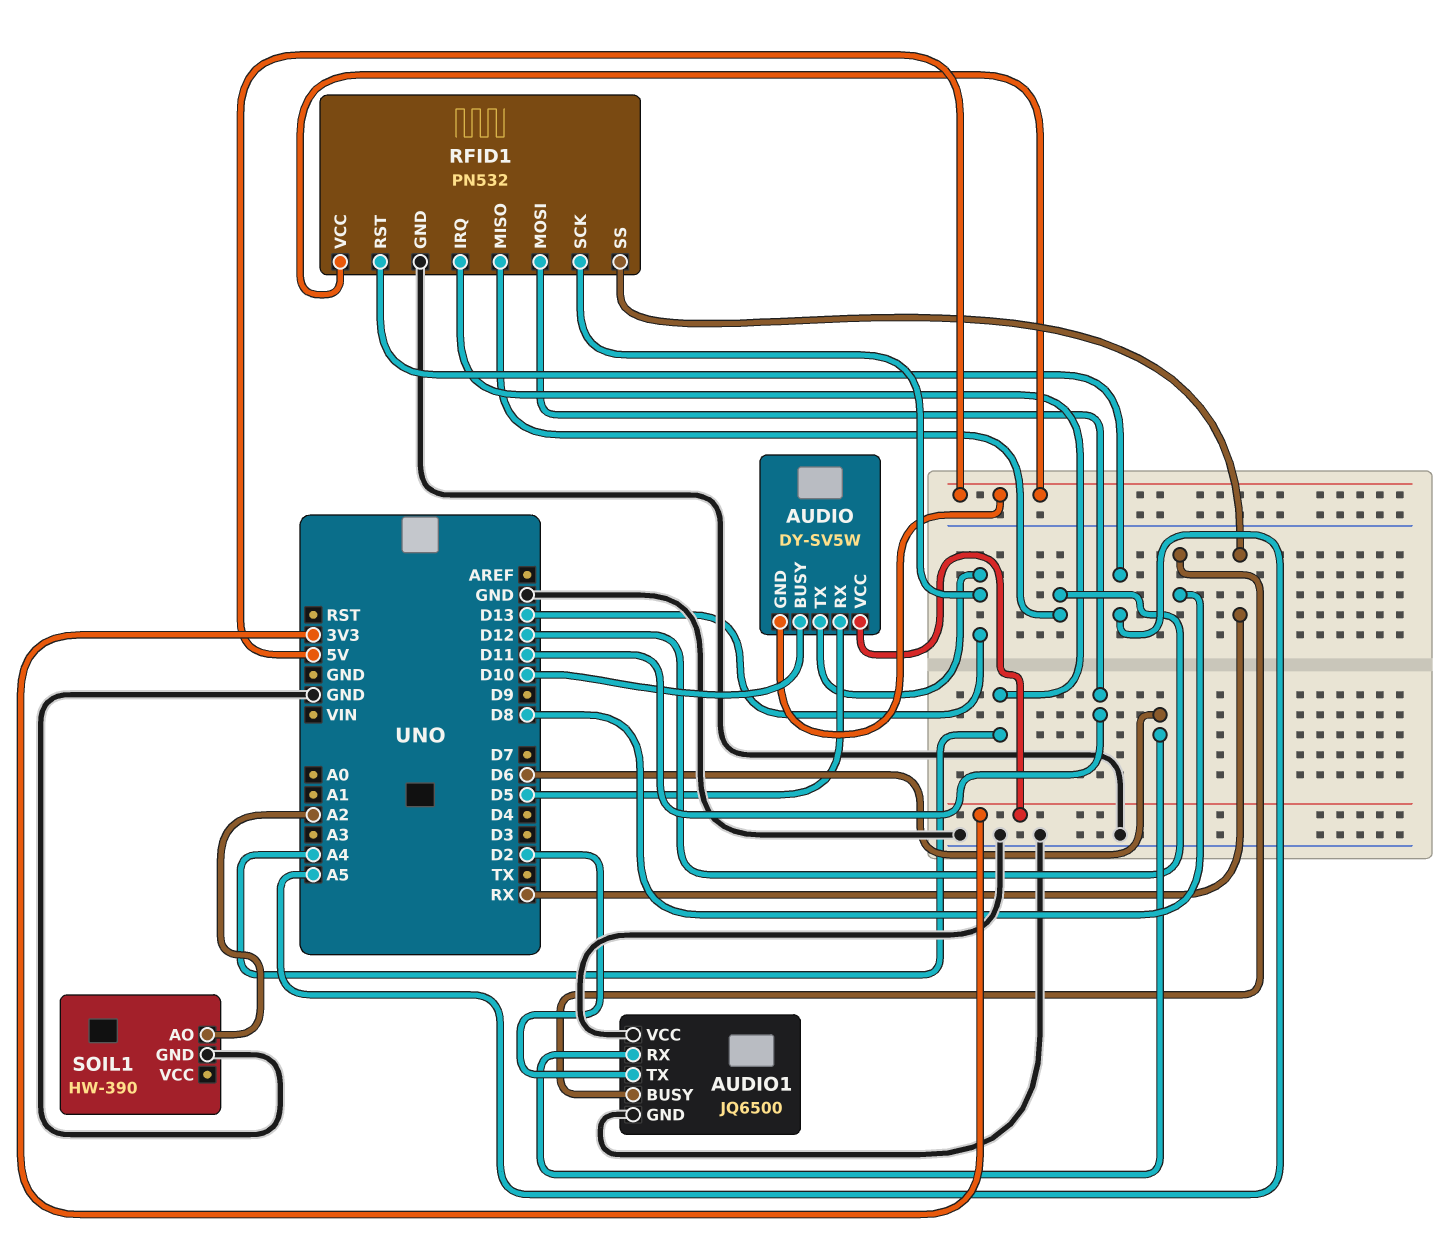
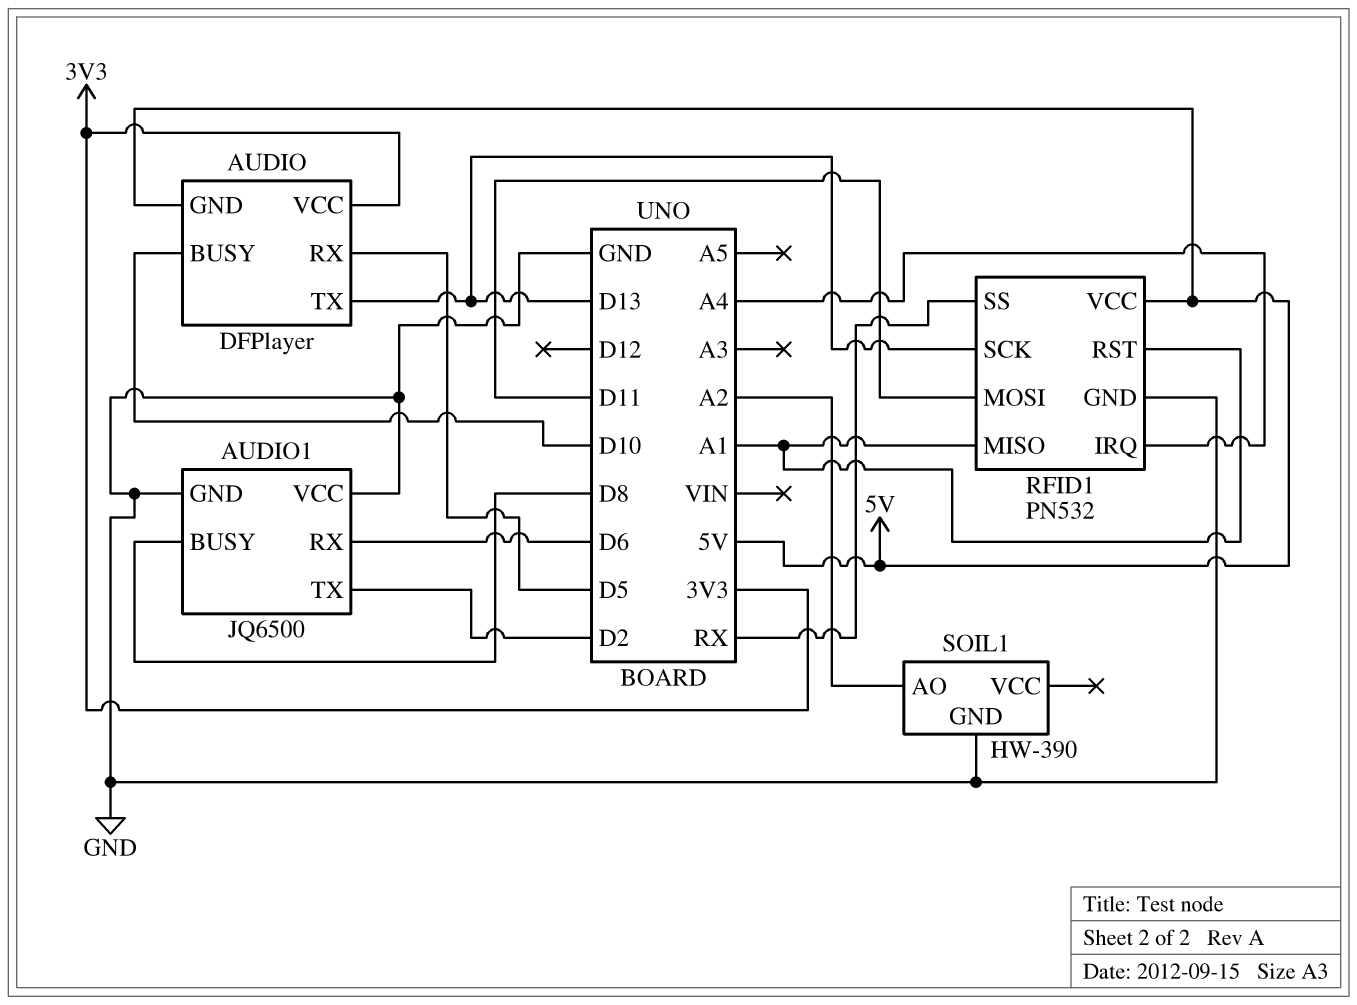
AUDIO: DY-SV5W -> DFPlayer
RFID1 pin MISO: D12 -> A1
RFID1 pin RST: A5 -> A1

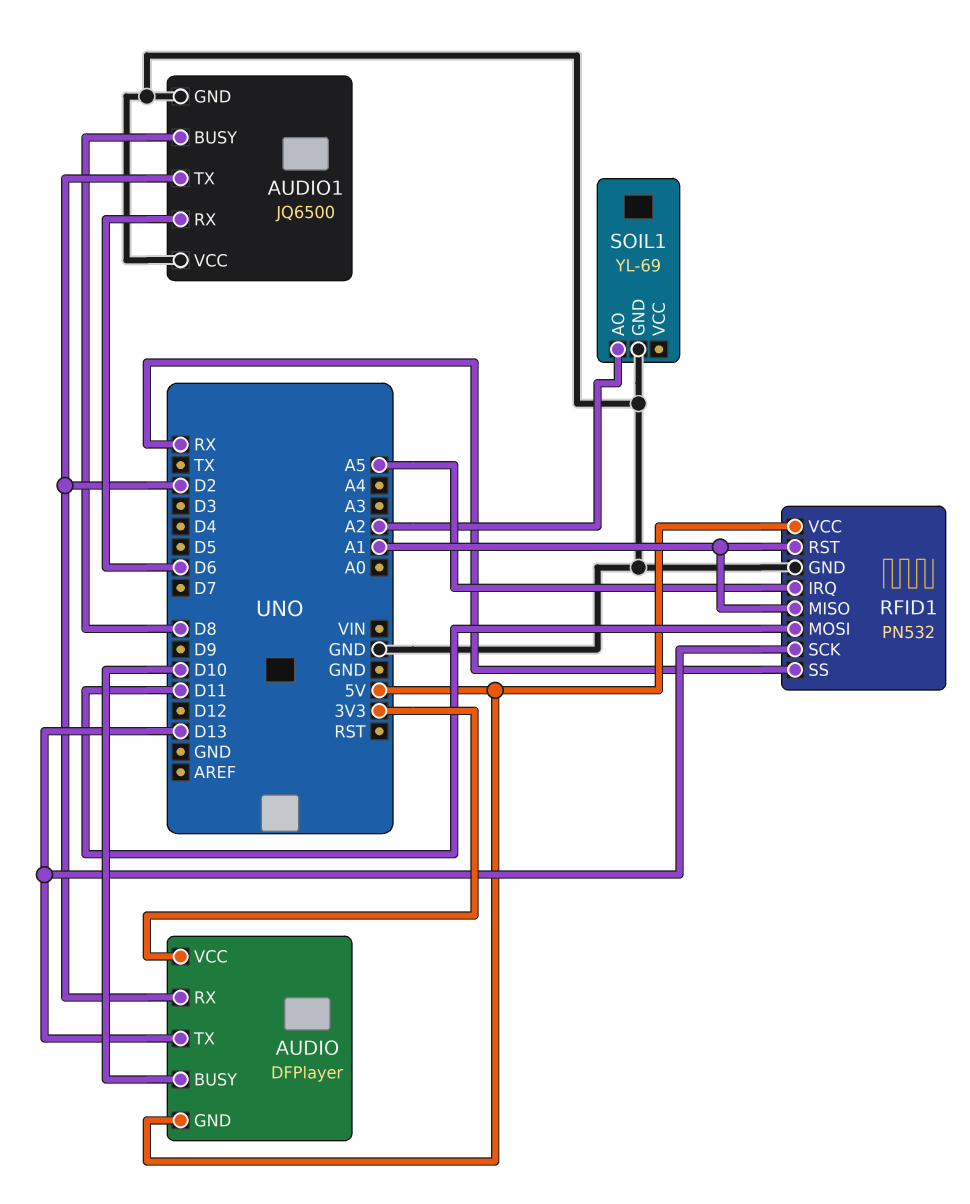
AUDIO pin RX: D5 -> D2
RFID1 pin IRQ: A4 -> A5
SOIL1: HW-390 -> YL-69

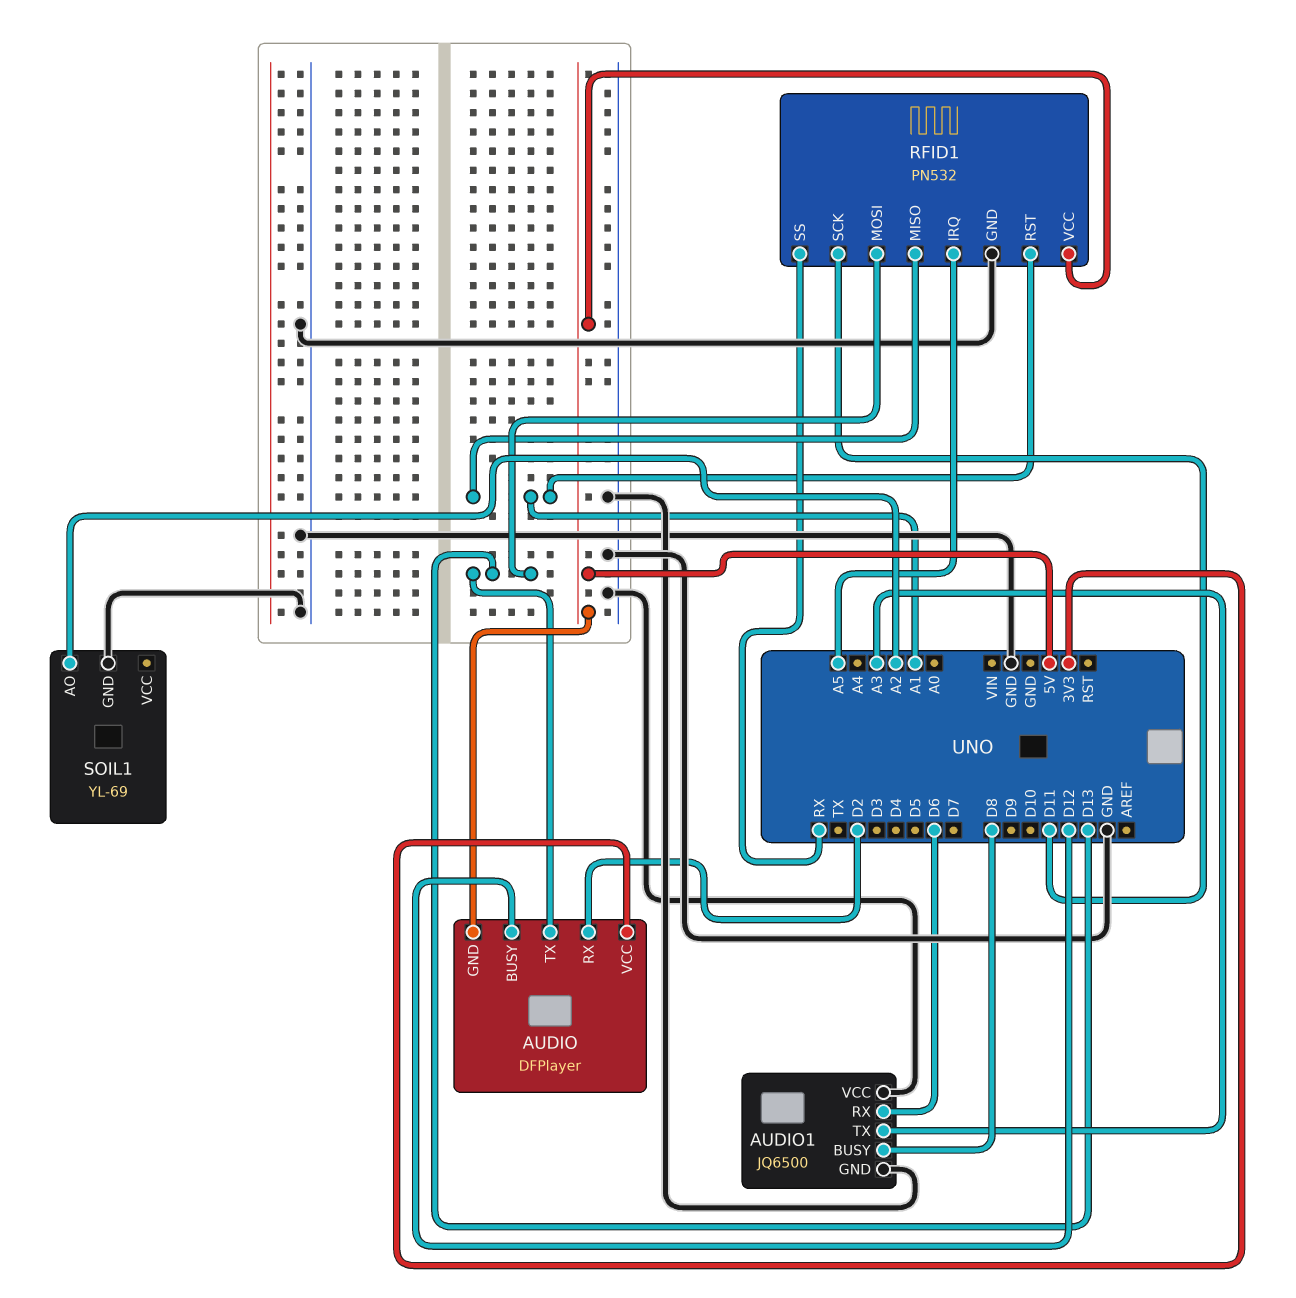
AUDIO pin BUSY: D10 -> D12
AUDIO1 pin TX: D2 -> A3
RFID1 pin MOSI: D11 -> D13
RFID1 pin SCK: D13 -> D11

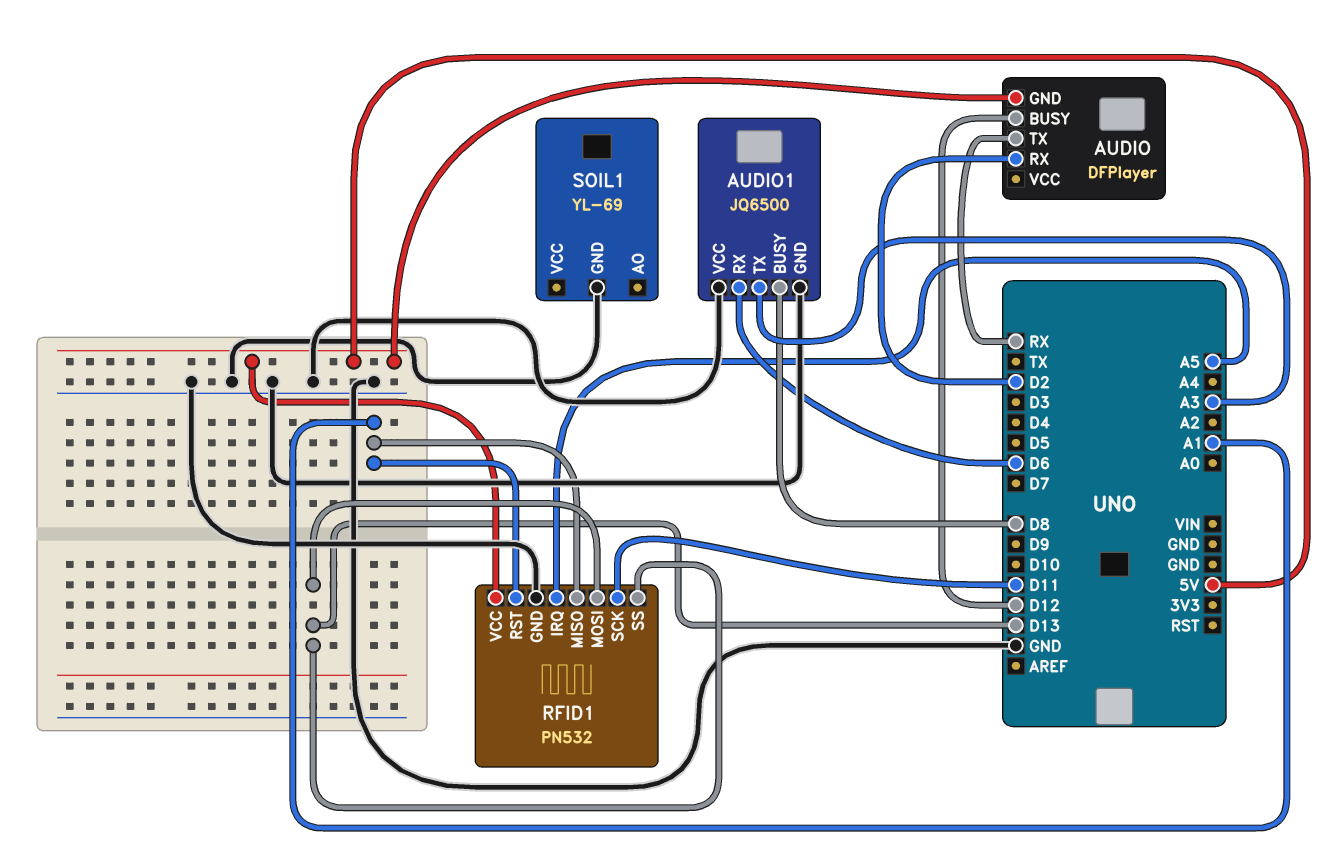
AUDIO pin TX: D13 -> RX
AUDIO pin VCC: 3V3 -> none
RFID1 pin SS: RX -> D13
SOIL1 pin AO: A2 -> none

